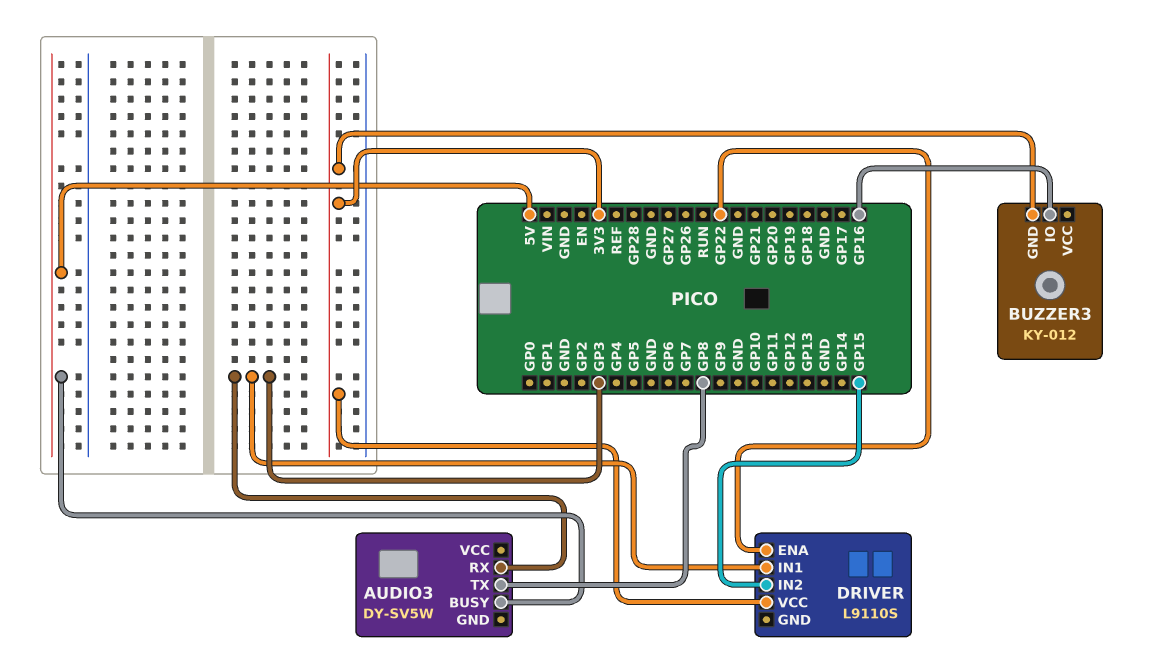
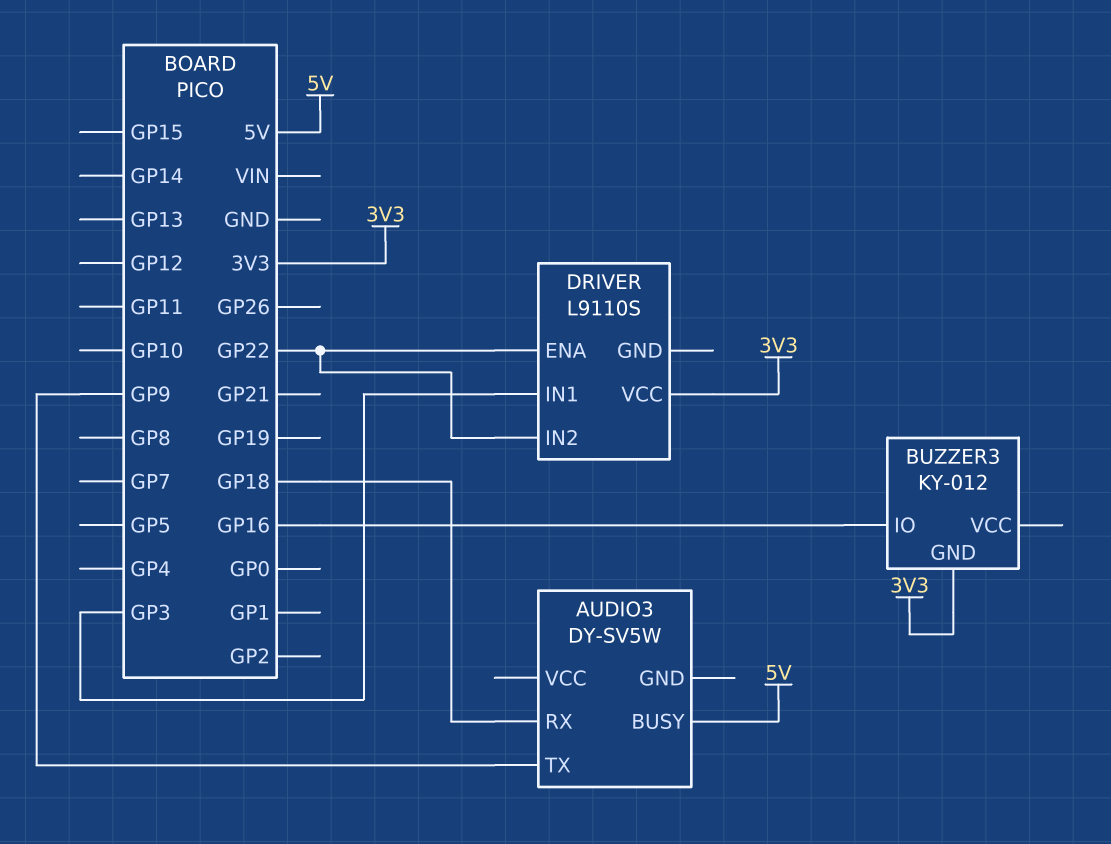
AUDIO3 pin RX: GP3 -> GP18
AUDIO3 pin TX: GP8 -> GP9
DRIVER pin IN2: GP15 -> GP22

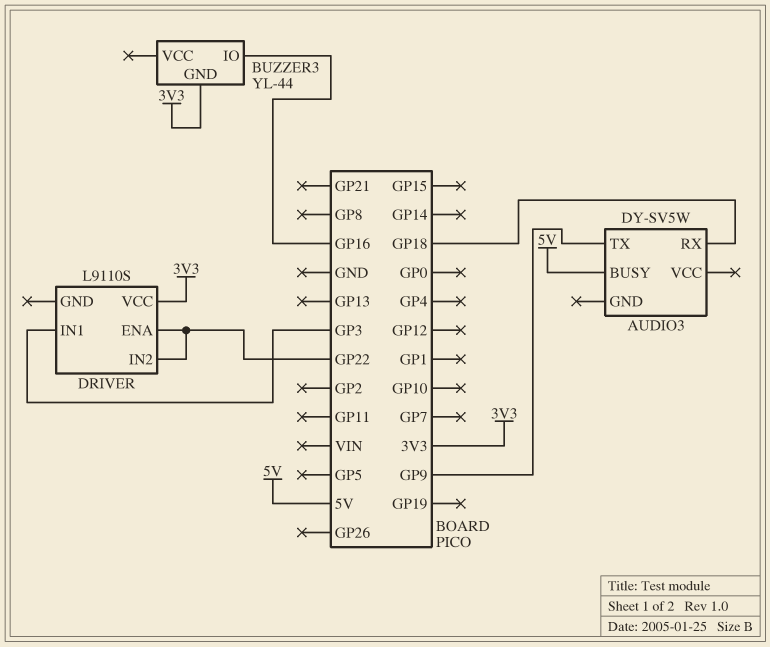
BUZZER3: KY-012 -> YL-44

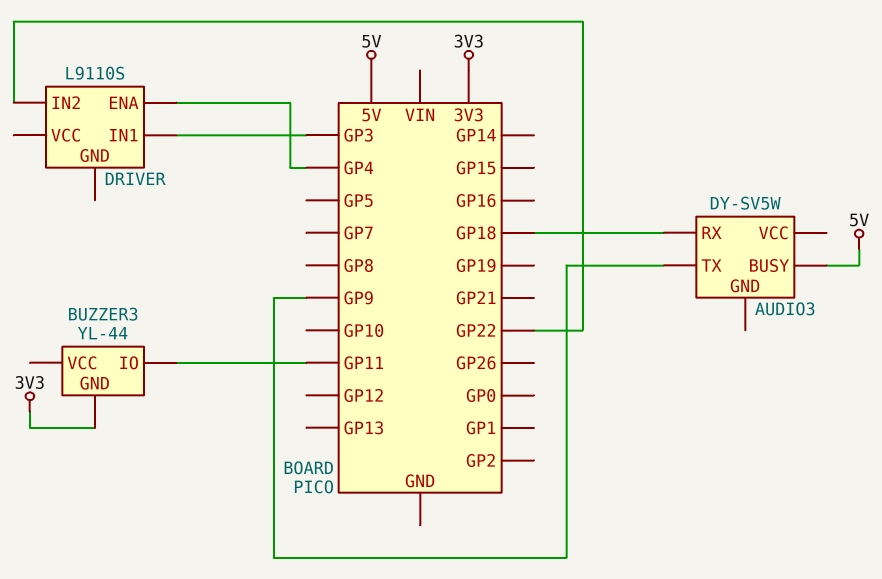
BUZZER3 pin IO: GP16 -> GP11
DRIVER pin ENA: GP22 -> GP4
DRIVER pin VCC: 3V3 -> none

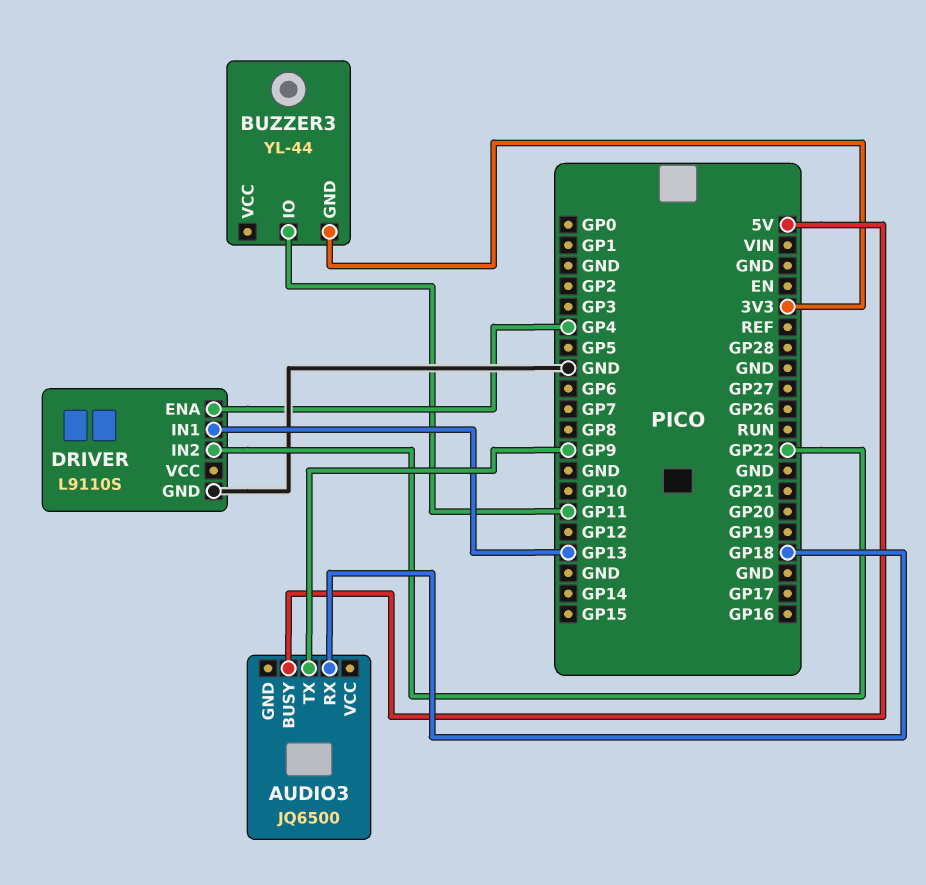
AUDIO3: DY-SV5W -> JQ6500
DRIVER pin GND: none -> GND
DRIVER pin IN1: GP3 -> GP13

